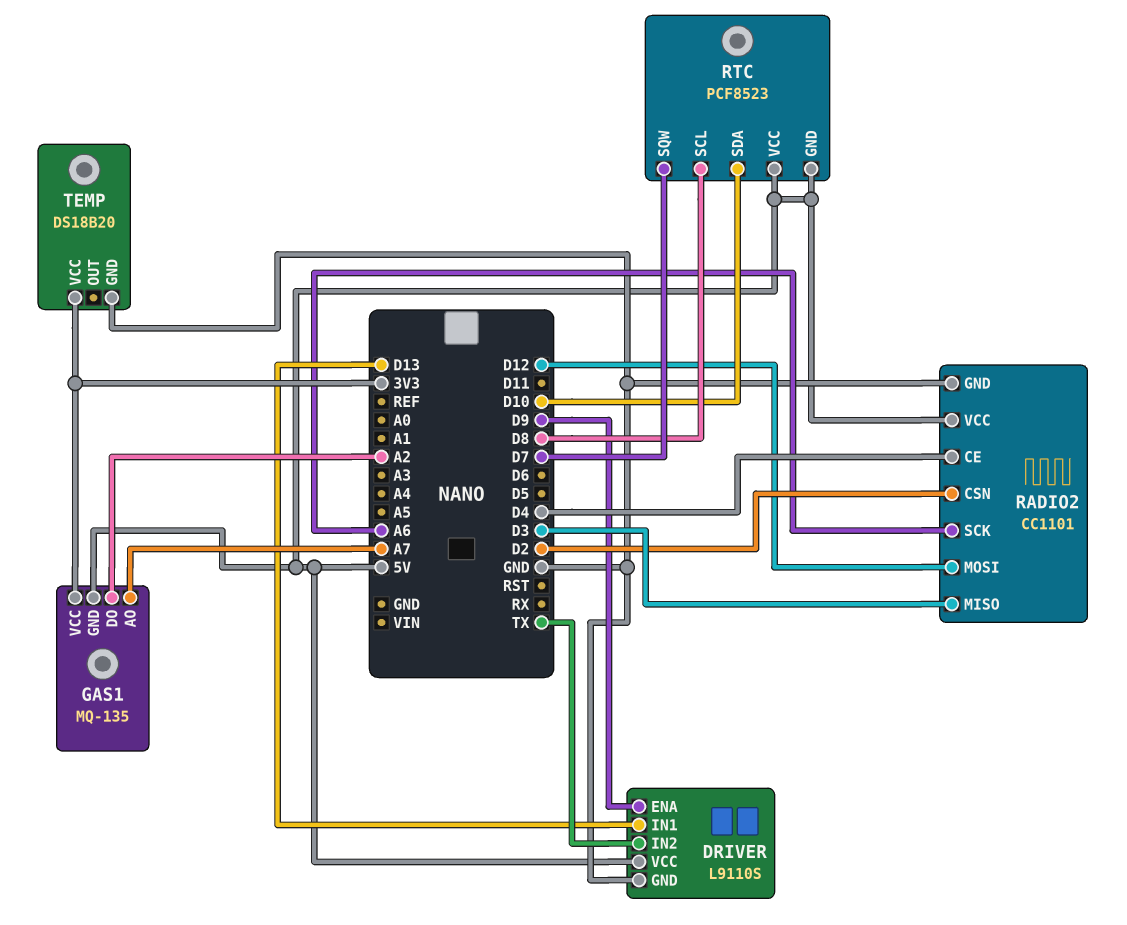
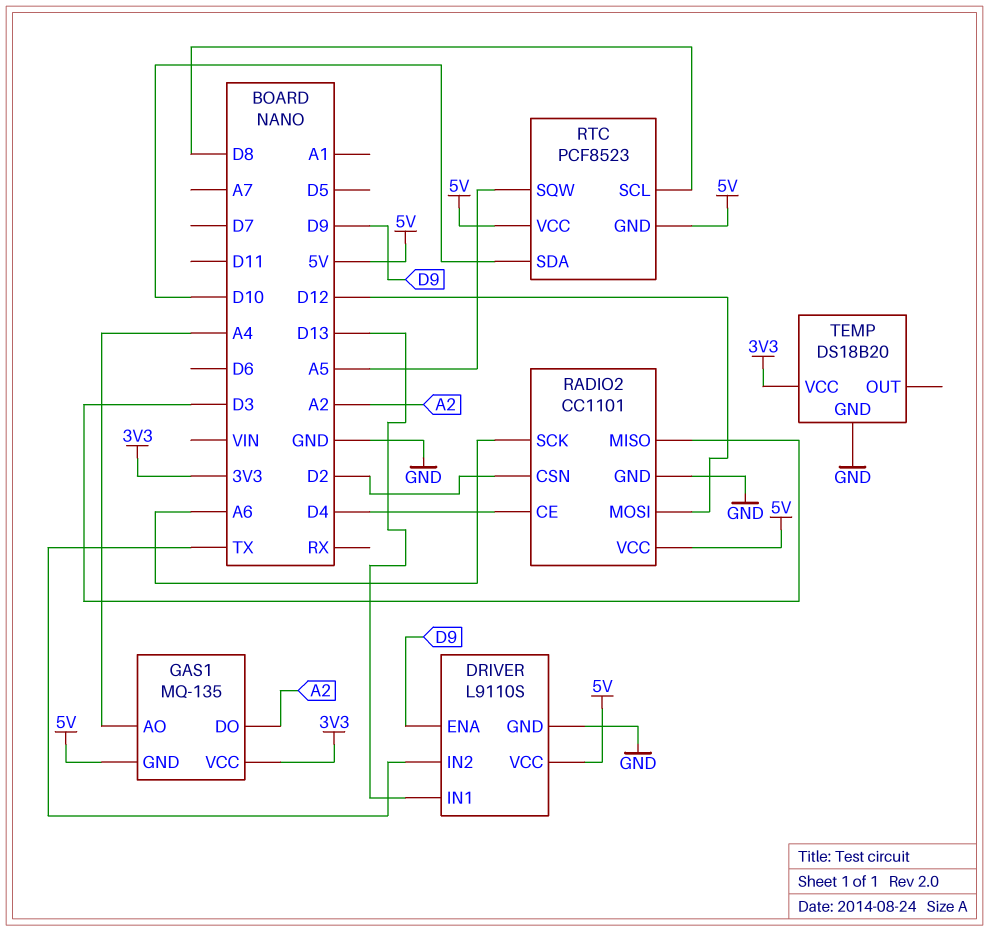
GAS1 pin AO: A7 -> A4
RTC pin SQW: D7 -> A5

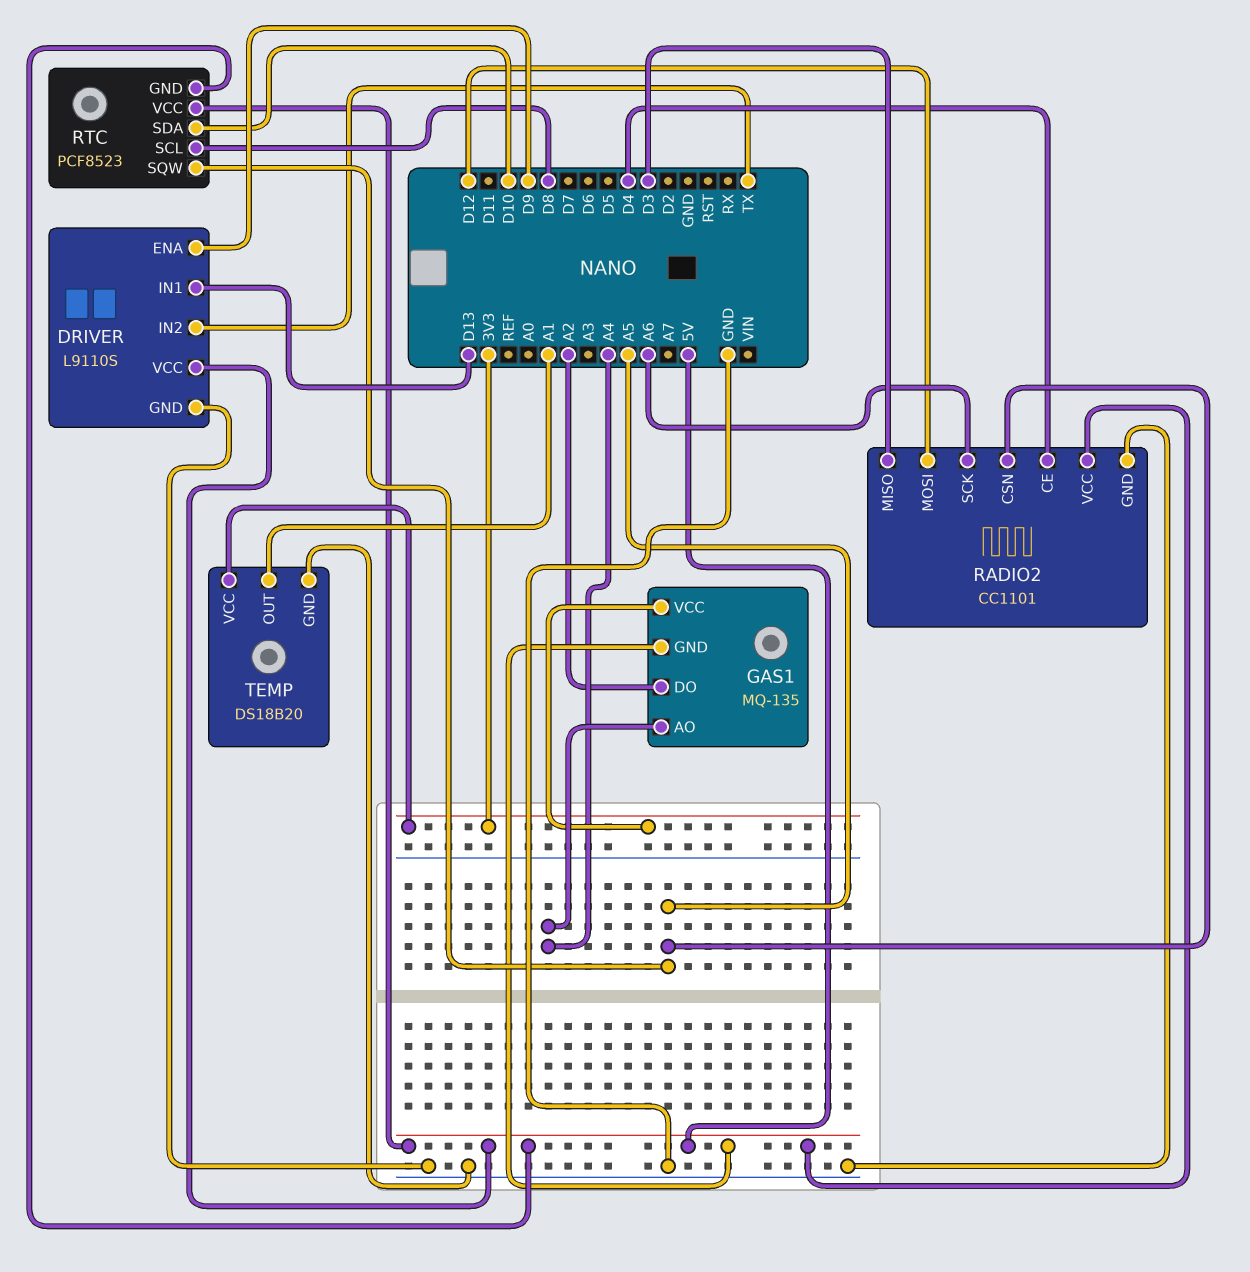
RADIO2 pin CSN: D2 -> A5
TEMP pin OUT: none -> A1

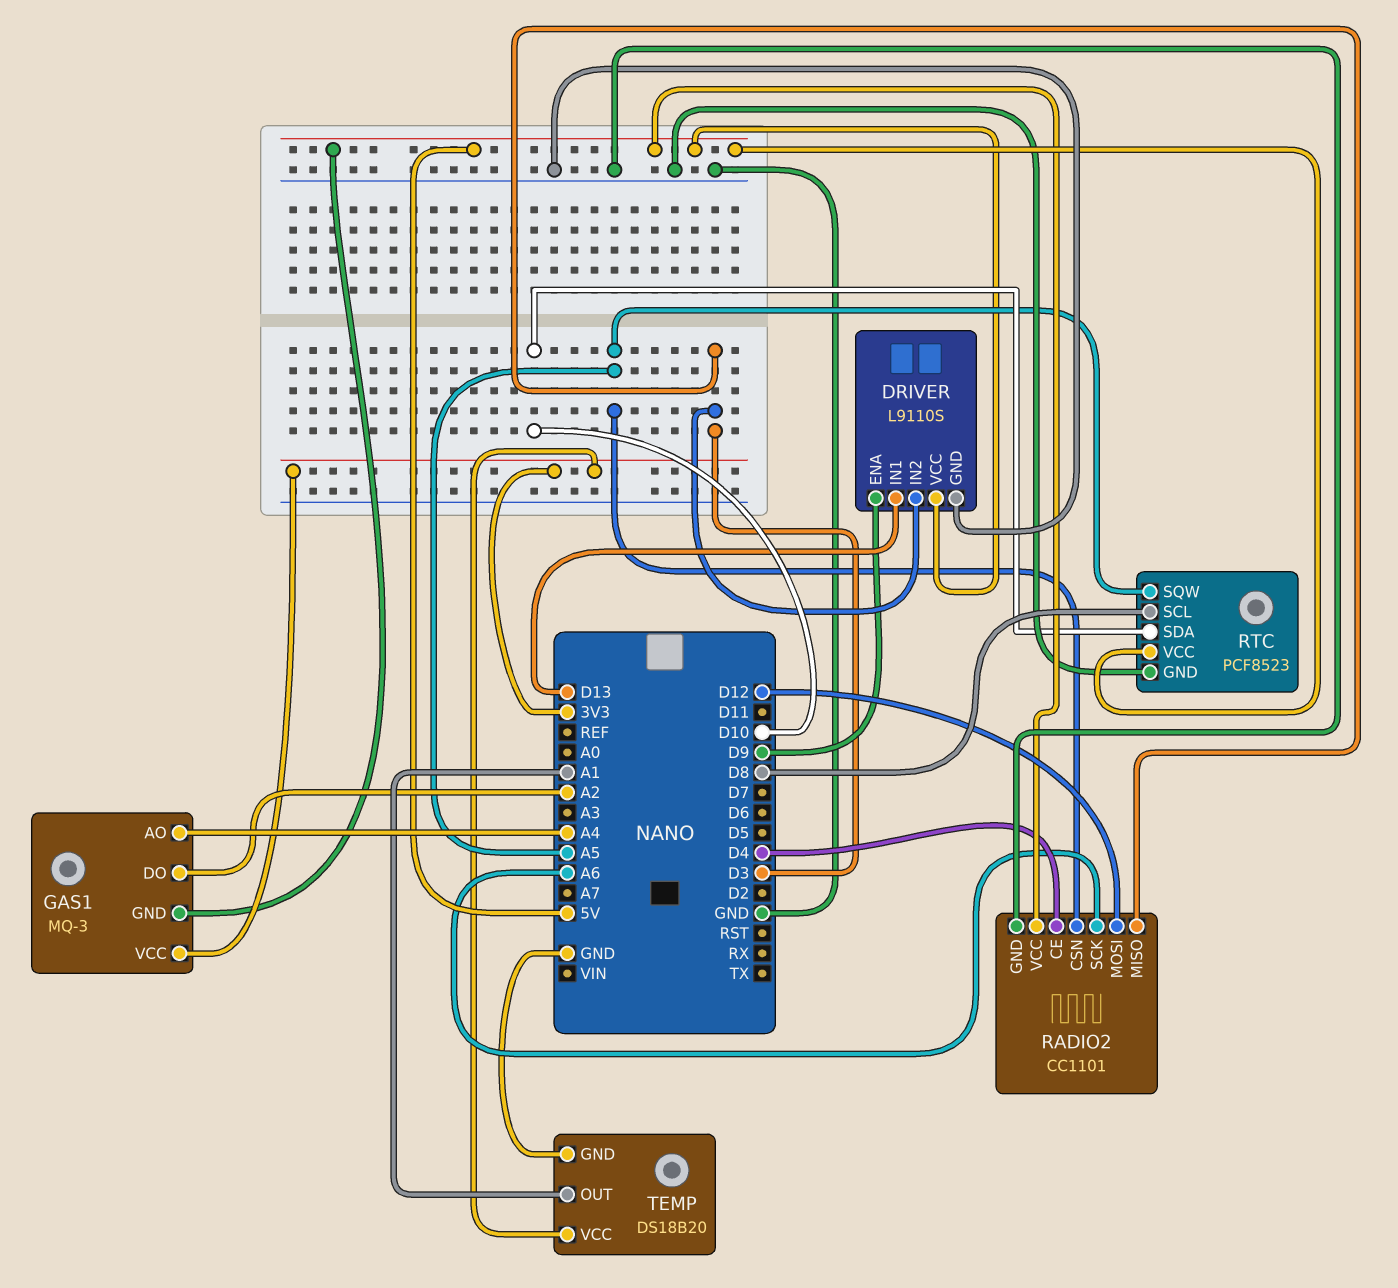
DRIVER pin IN2: TX -> D3
GAS1: MQ-135 -> MQ-3
RTC pin GND: 5V -> GND

